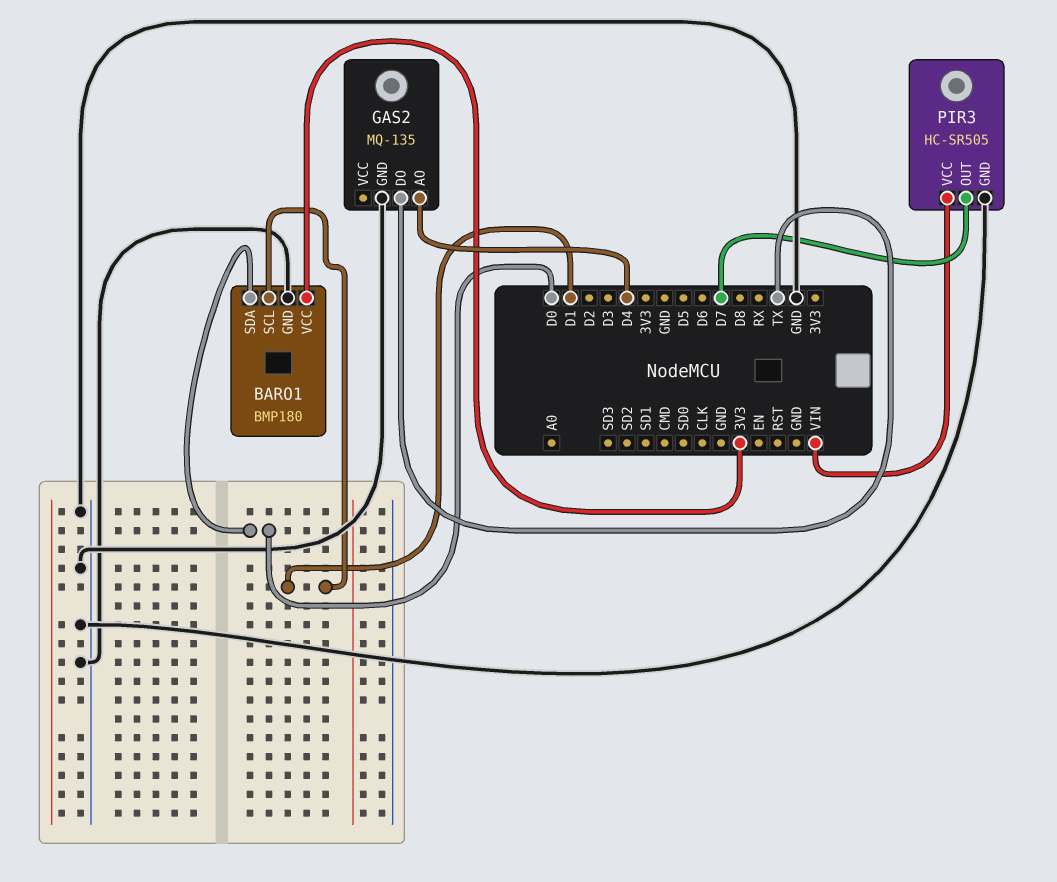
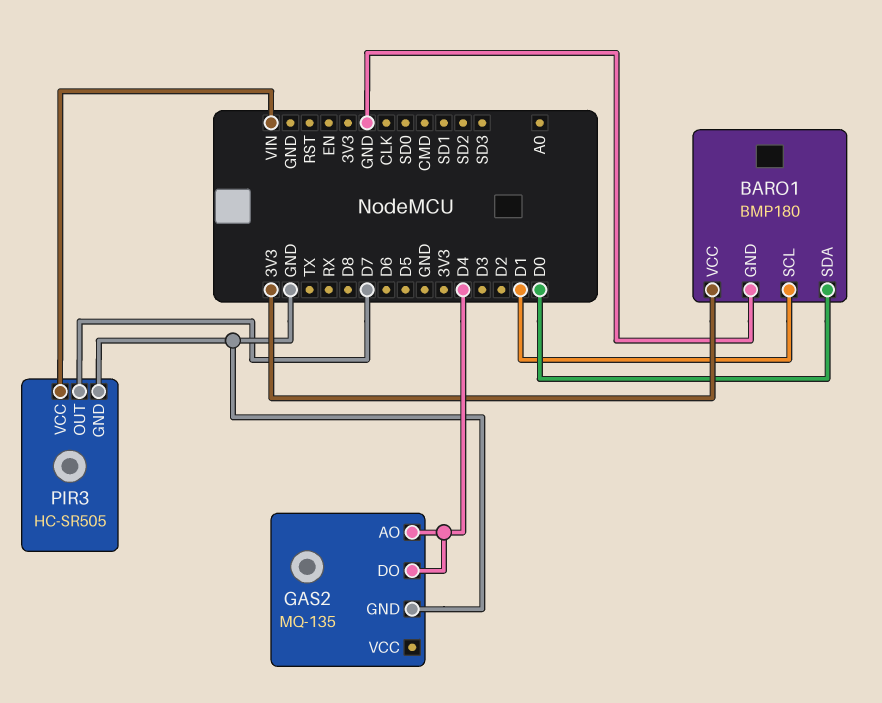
GAS2 pin DO: TX -> D4

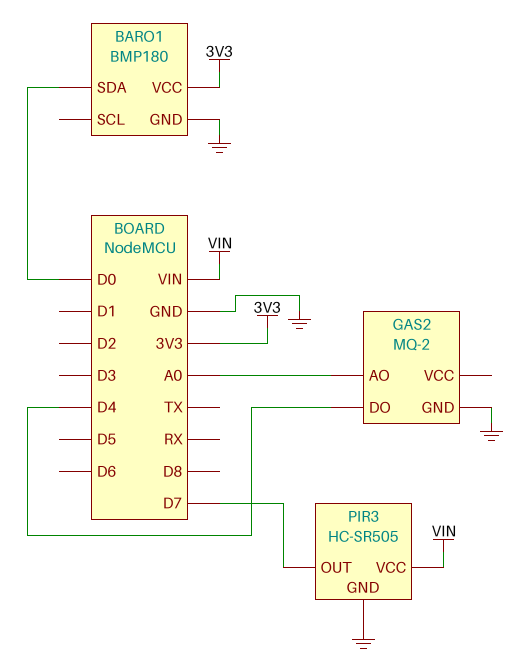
BARO1 pin SCL: D1 -> none
GAS2: MQ-135 -> MQ-2
GAS2 pin AO: D4 -> A0

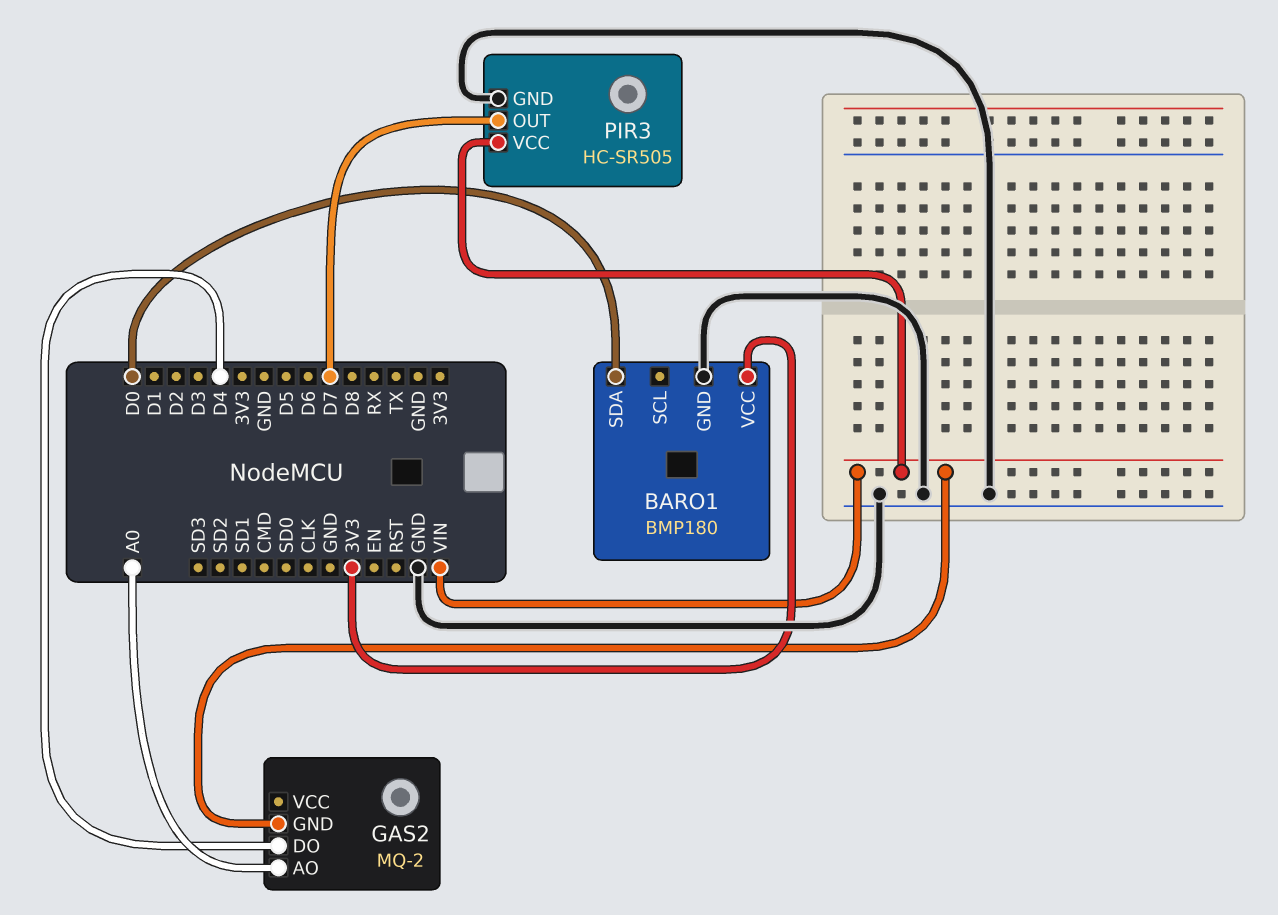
GAS2 pin GND: GND -> VIN

